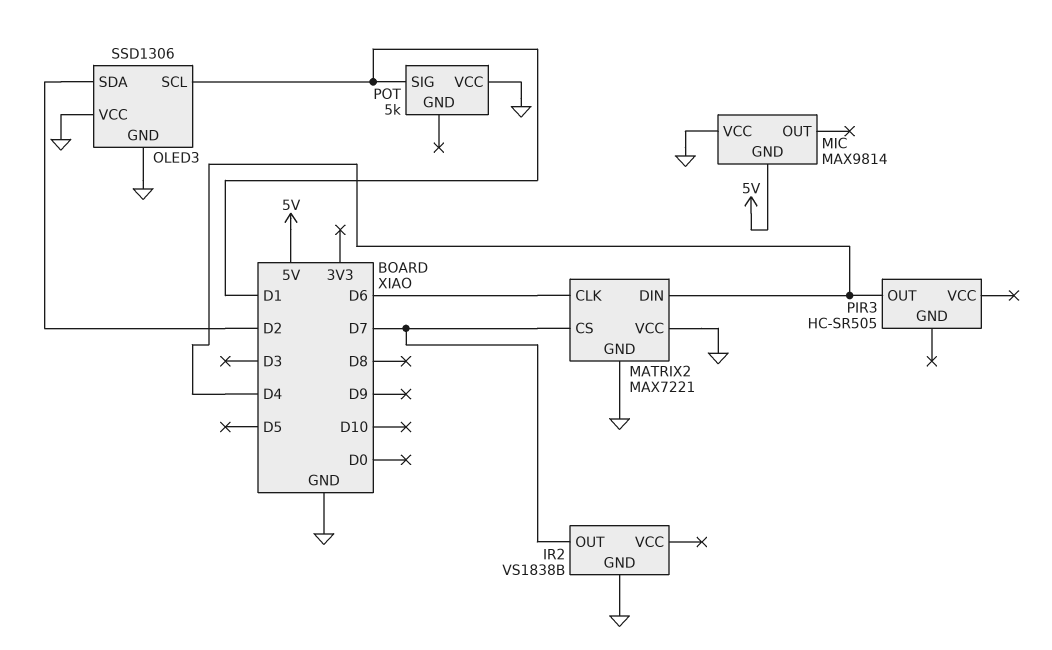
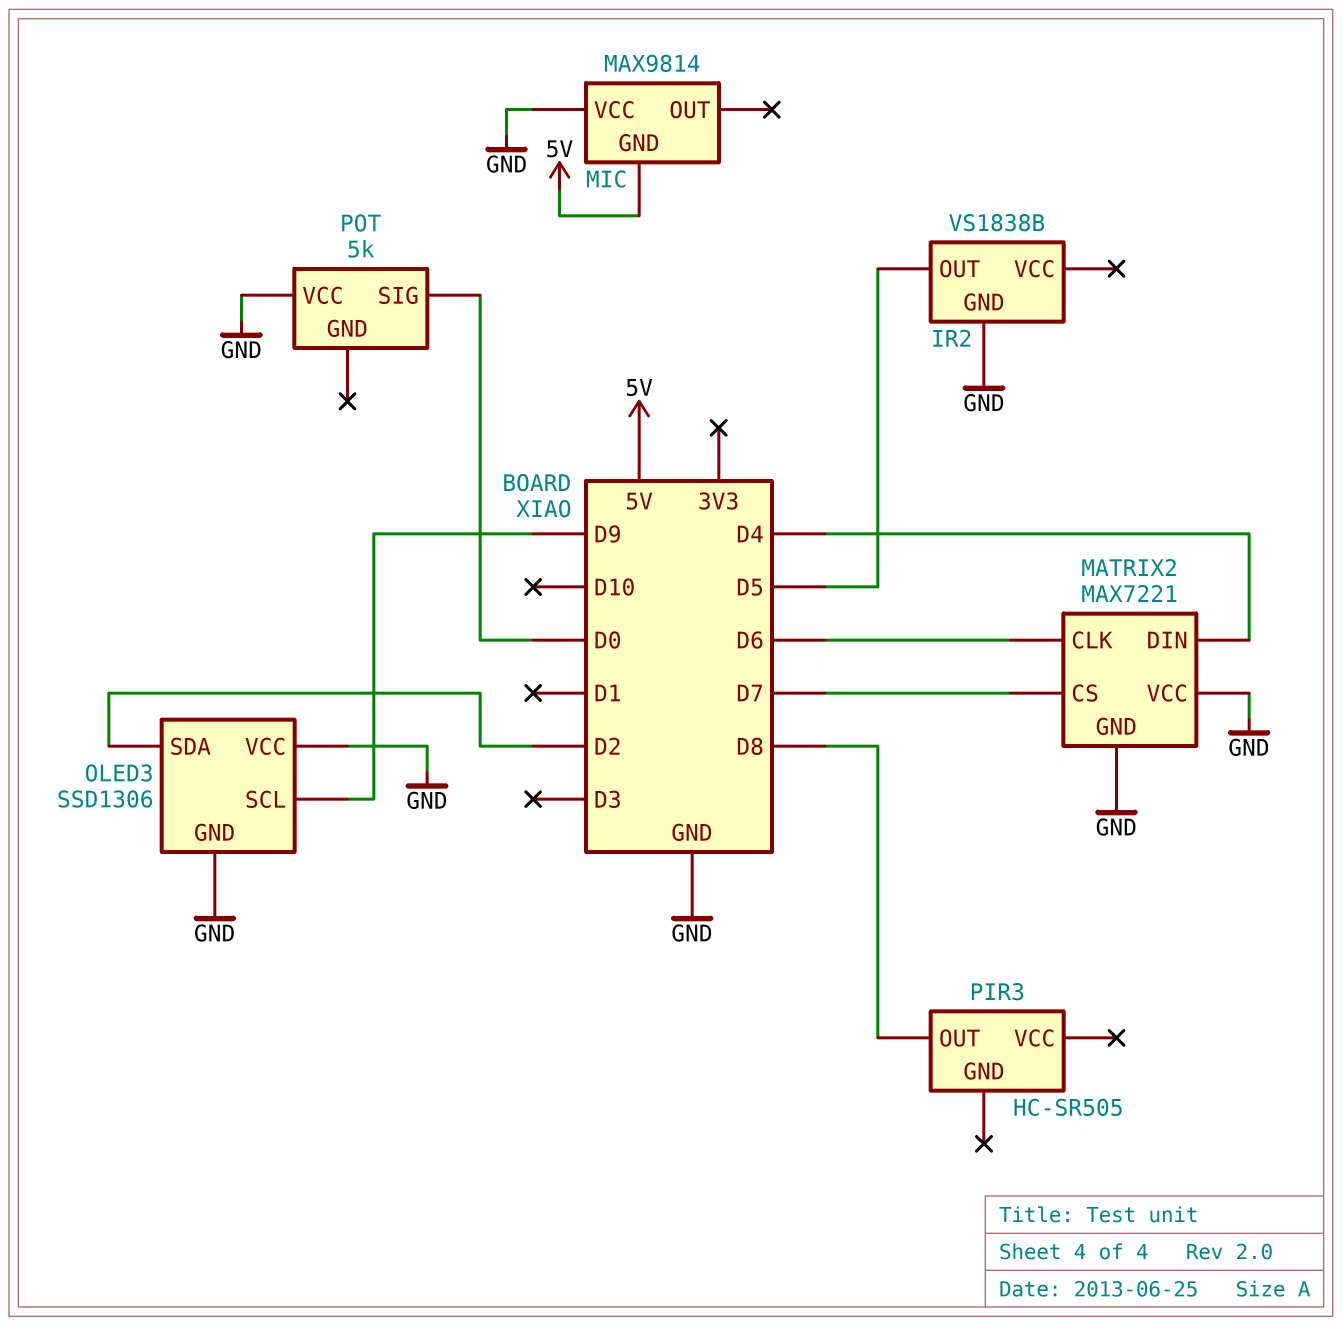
IR2 pin OUT: D7 -> D5
OLED3 pin SCL: D1 -> D9
PIR3 pin OUT: D4 -> D8
POT pin SIG: D1 -> D0

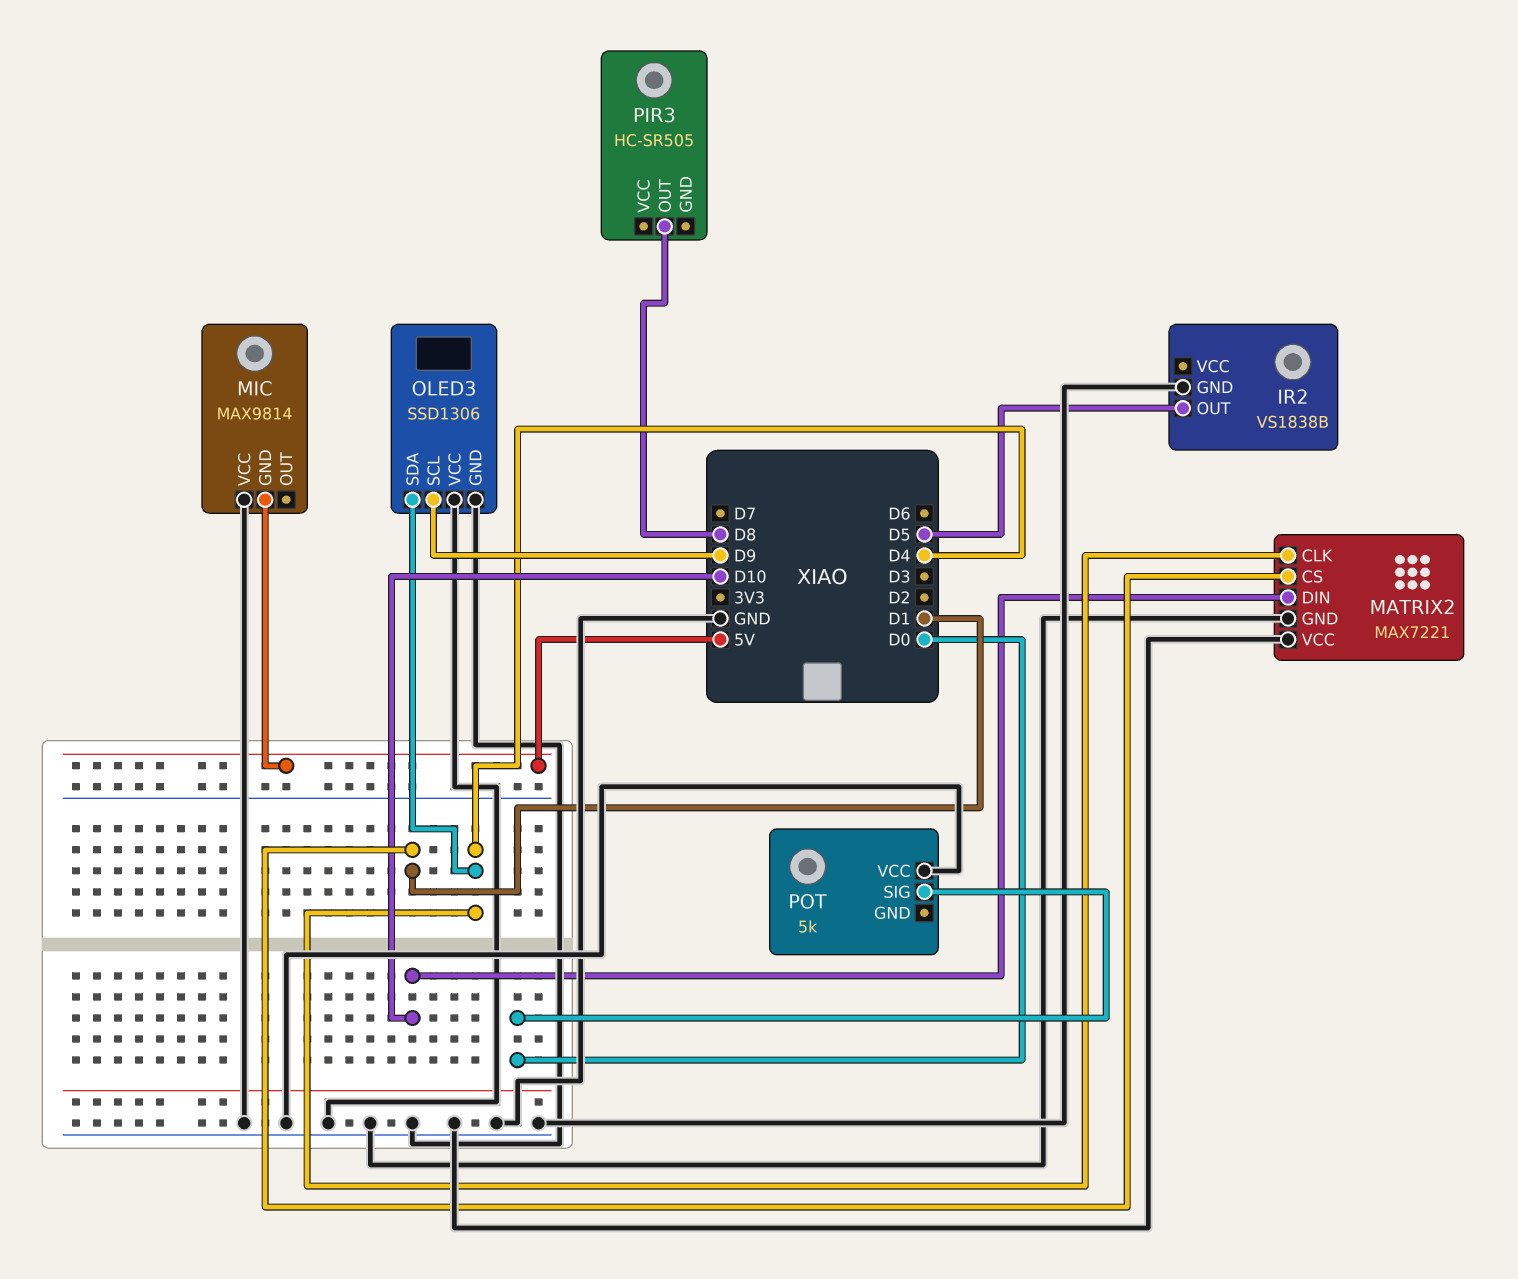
MATRIX2 pin CLK: D6 -> D4
MATRIX2 pin CS: D7 -> D1
MATRIX2 pin DIN: D4 -> D10
OLED3 pin SDA: D2 -> D4

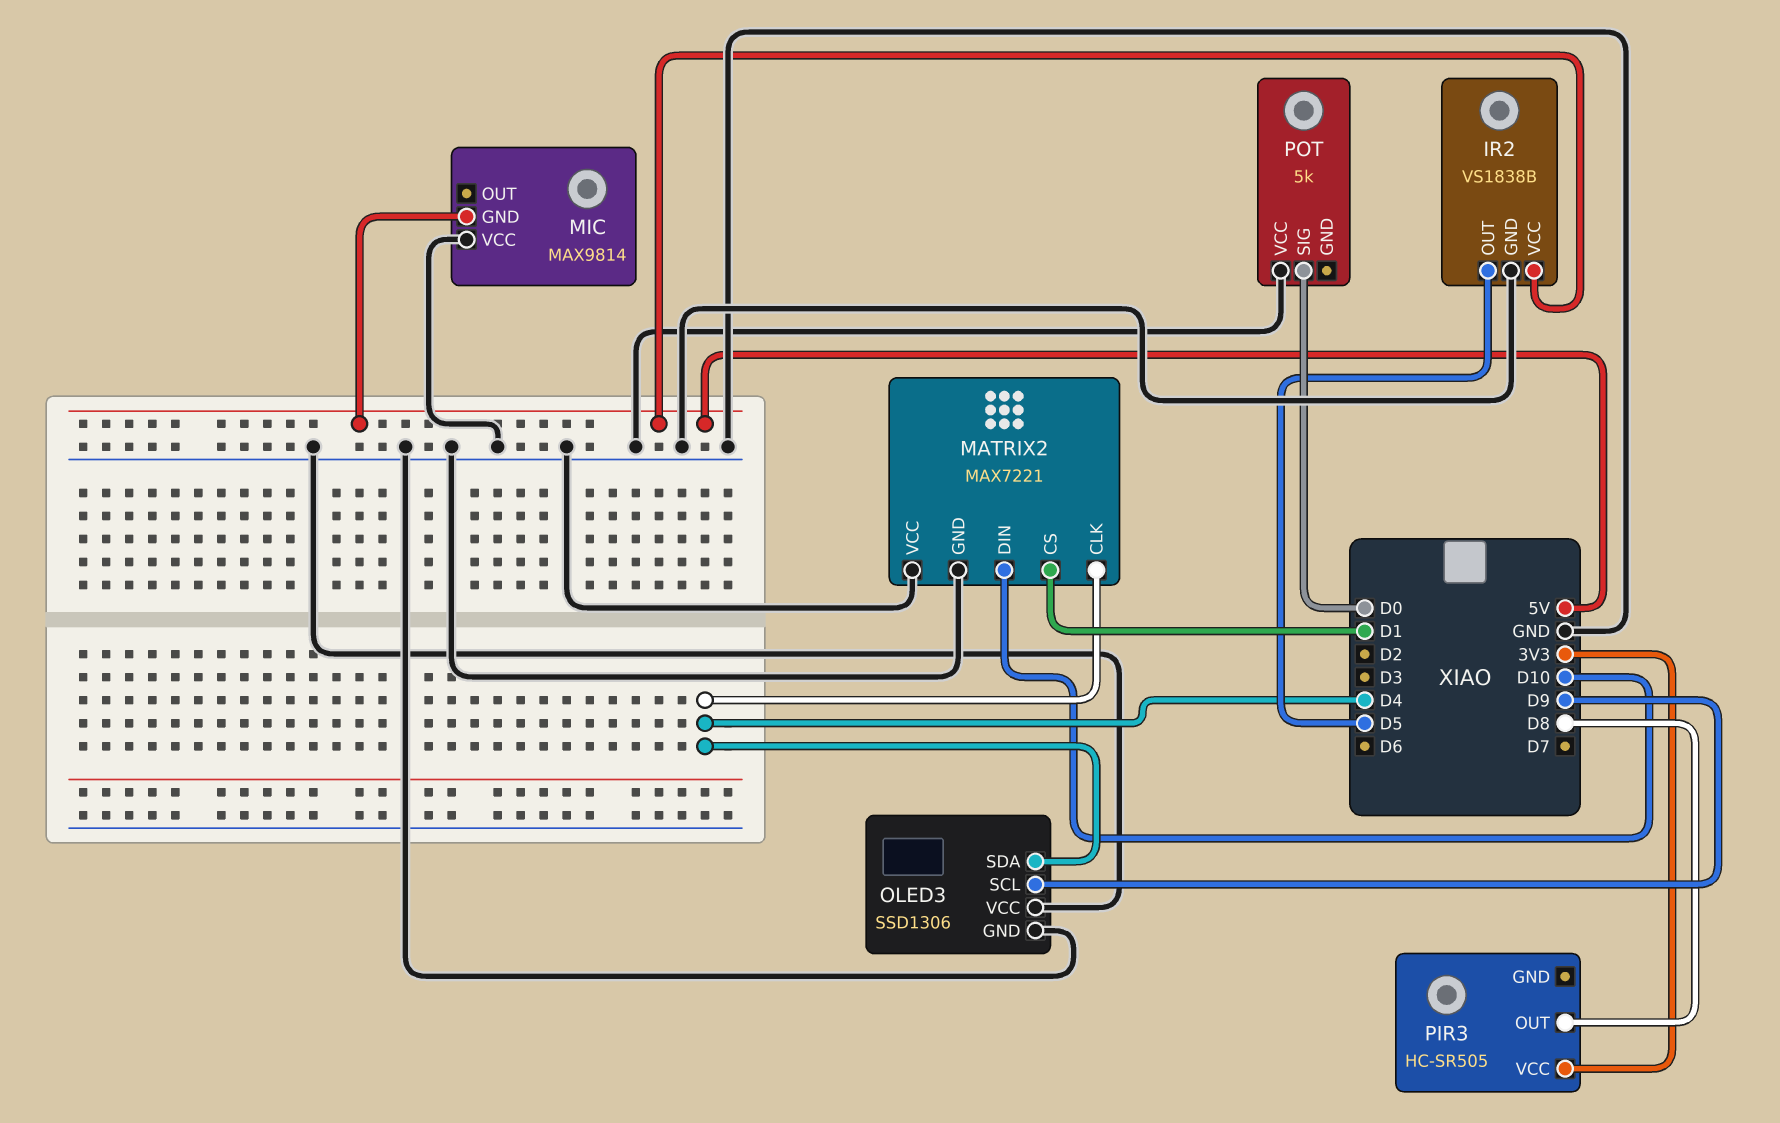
IR2 pin VCC: none -> 5V
PIR3 pin VCC: none -> 3V3

